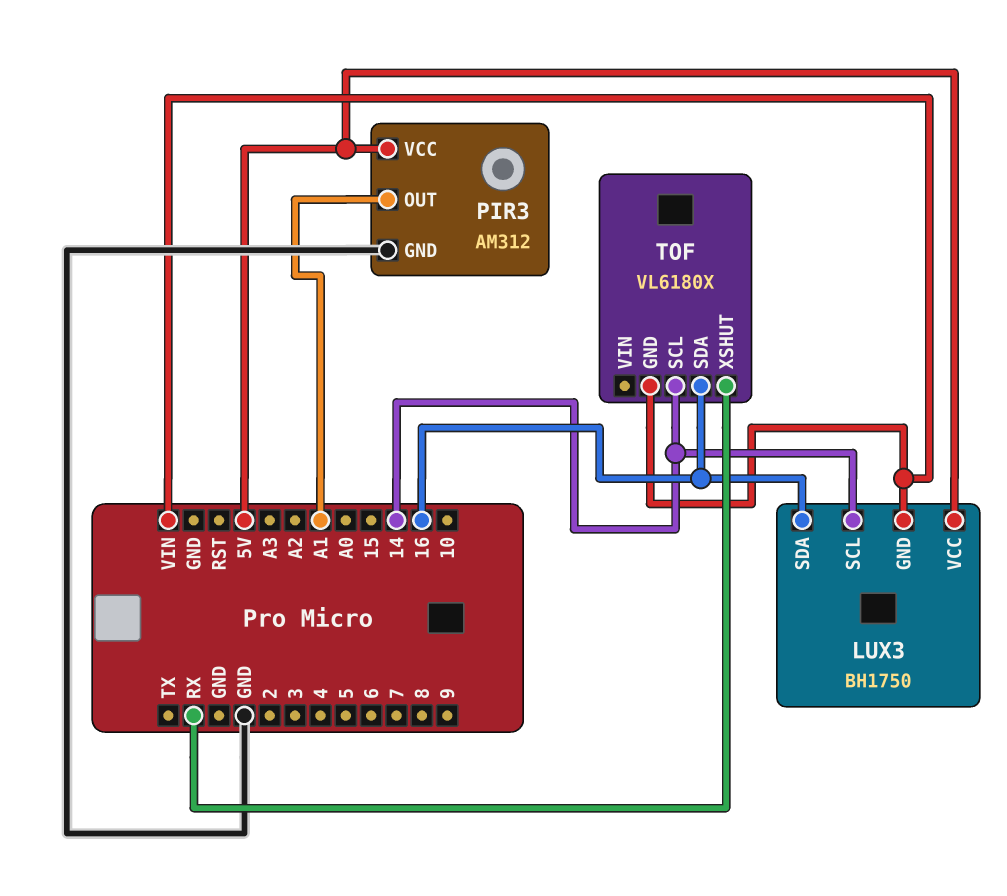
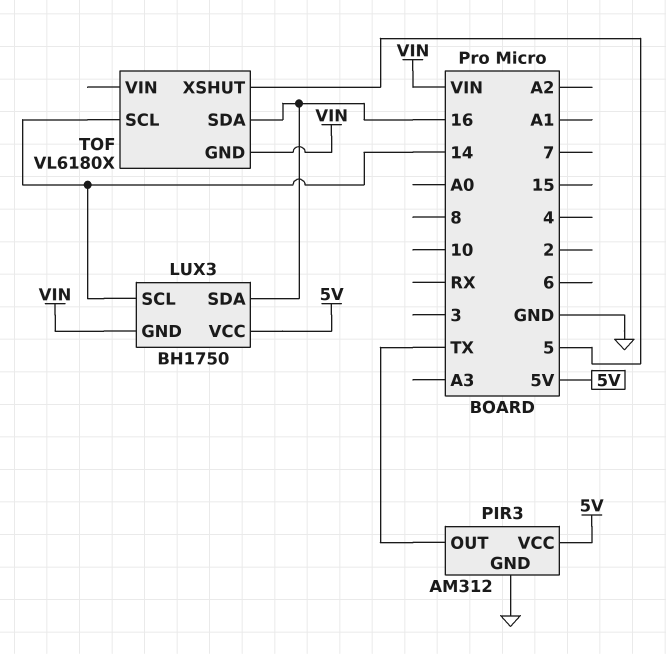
PIR3 pin OUT: A1 -> TX
TOF pin XSHUT: RX -> 5

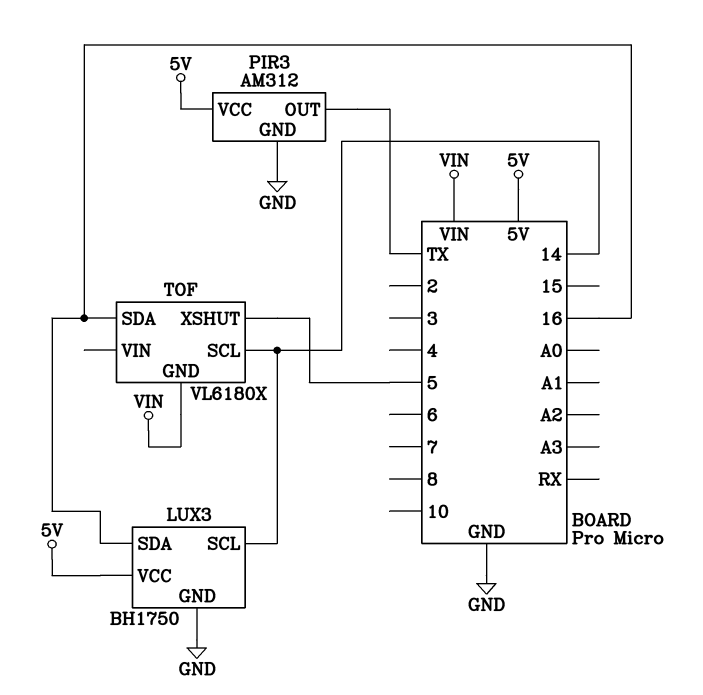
LUX3 pin GND: VIN -> GND

